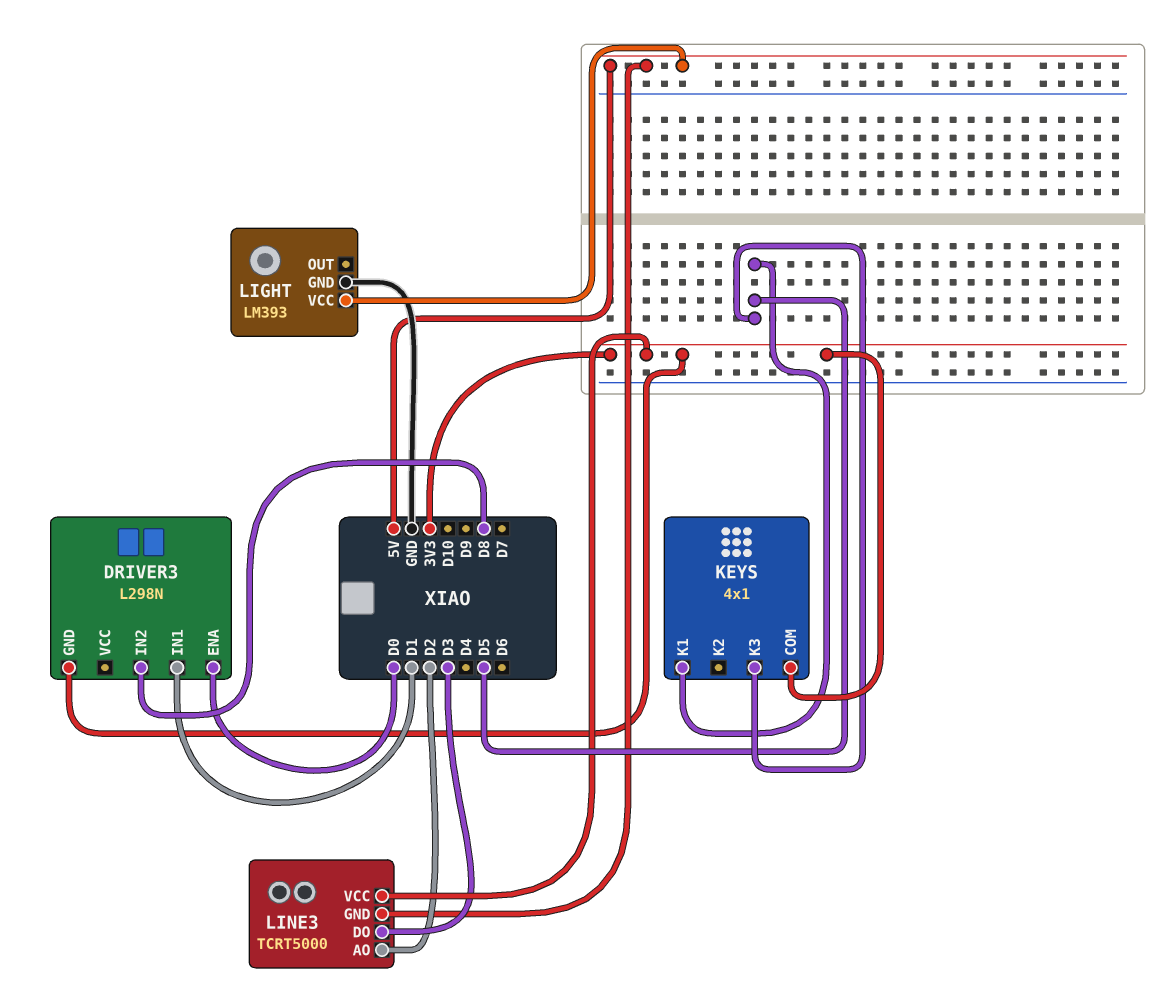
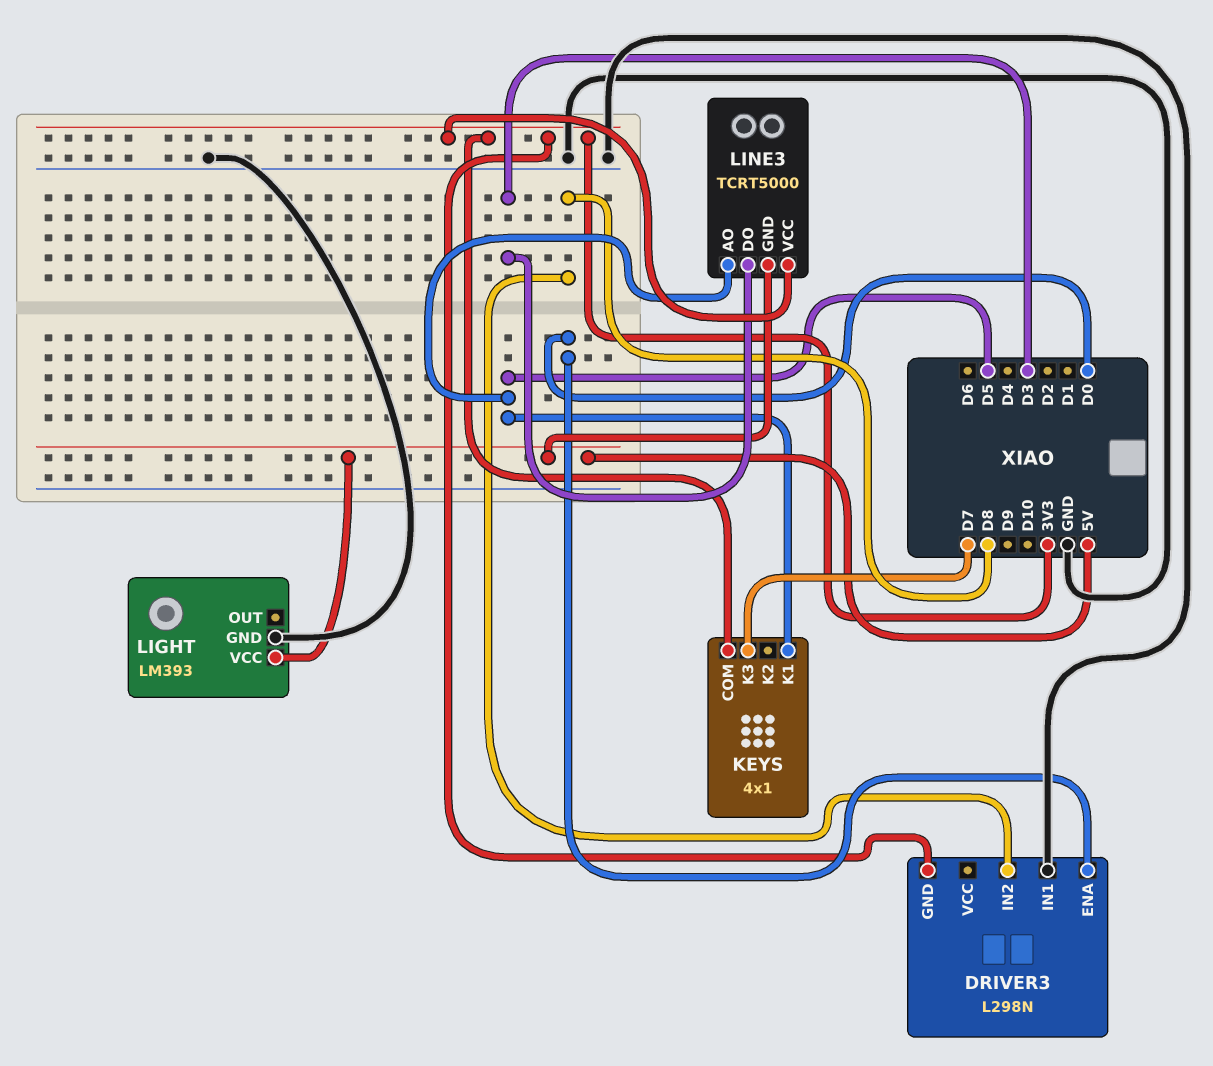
DRIVER3 pin IN1: D1 -> GND
KEYS pin K3: D5 -> D7
LINE3 pin AO: D2 -> D5

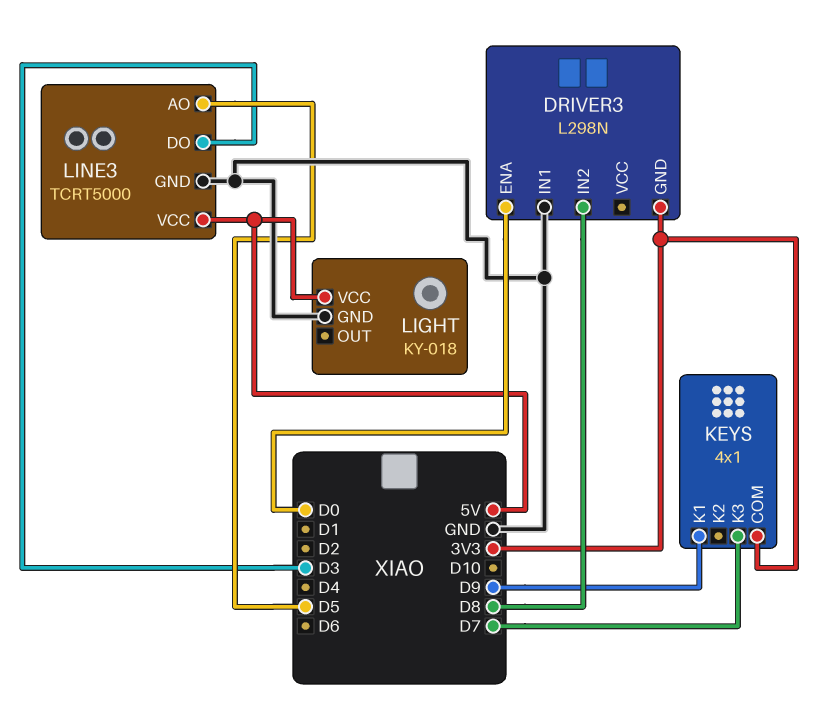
KEYS pin K1: D5 -> D9
LIGHT: LM393 -> KY-018
LINE3 pin GND: 5V -> GND
LINE3 pin VCC: 3V3 -> 5V

